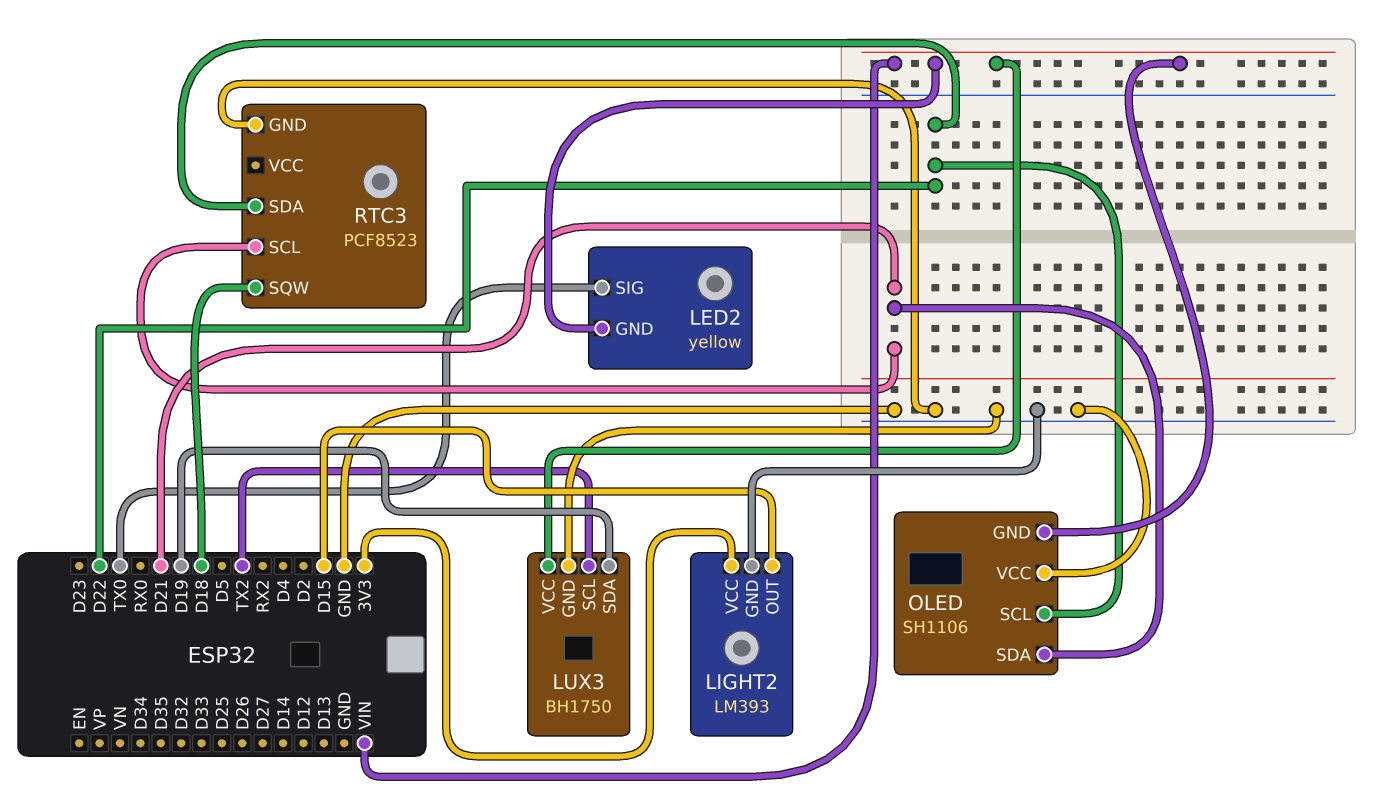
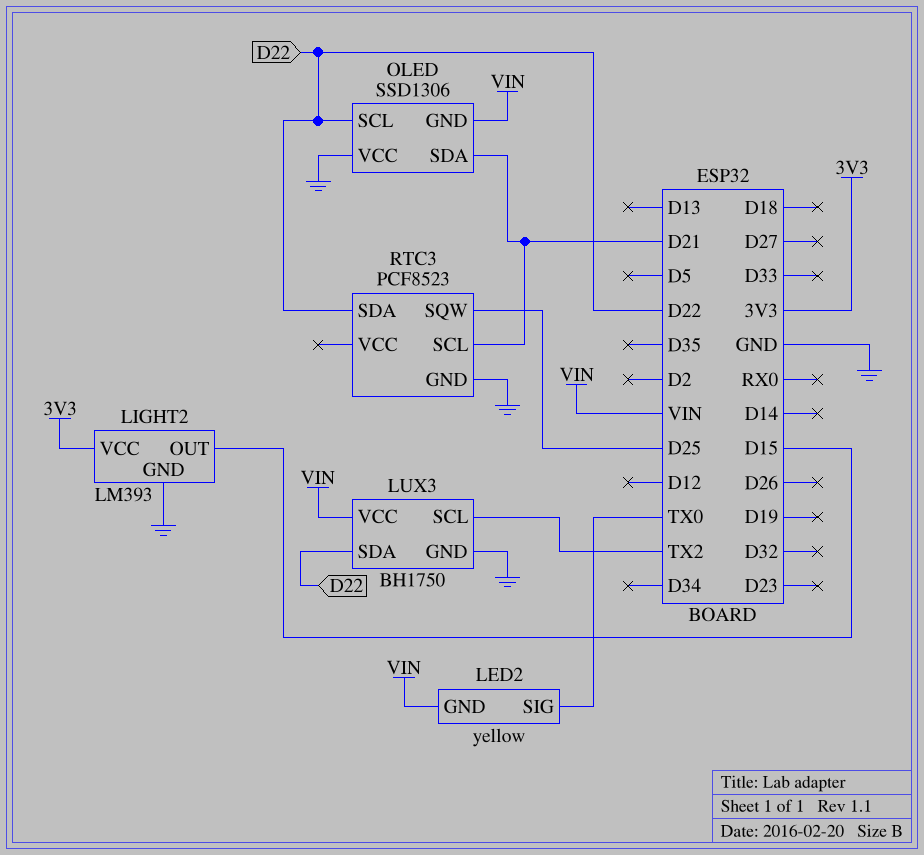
LUX3 pin SDA: D19 -> D22
OLED: SH1106 -> SSD1306
RTC3 pin SQW: D18 -> D25

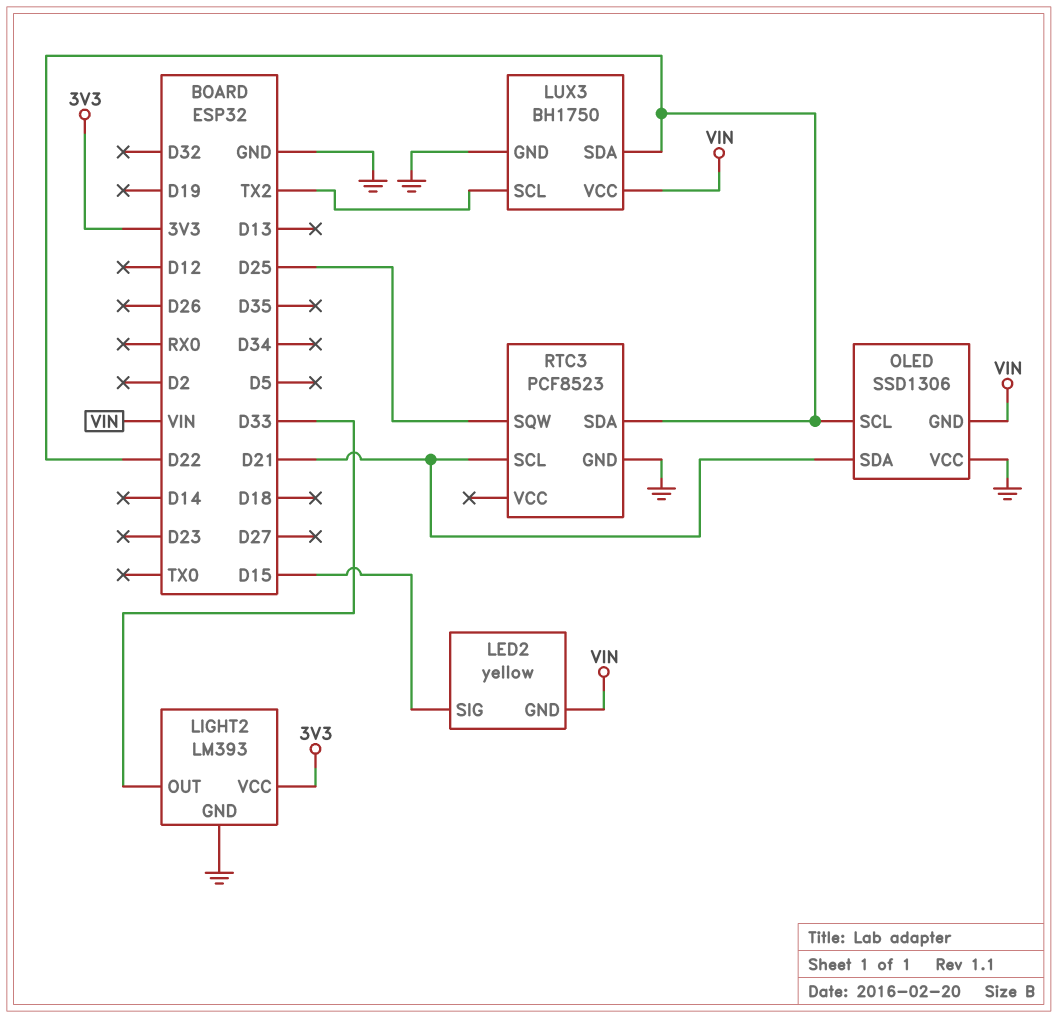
LED2 pin SIG: TX0 -> D15
LIGHT2 pin OUT: D15 -> D33

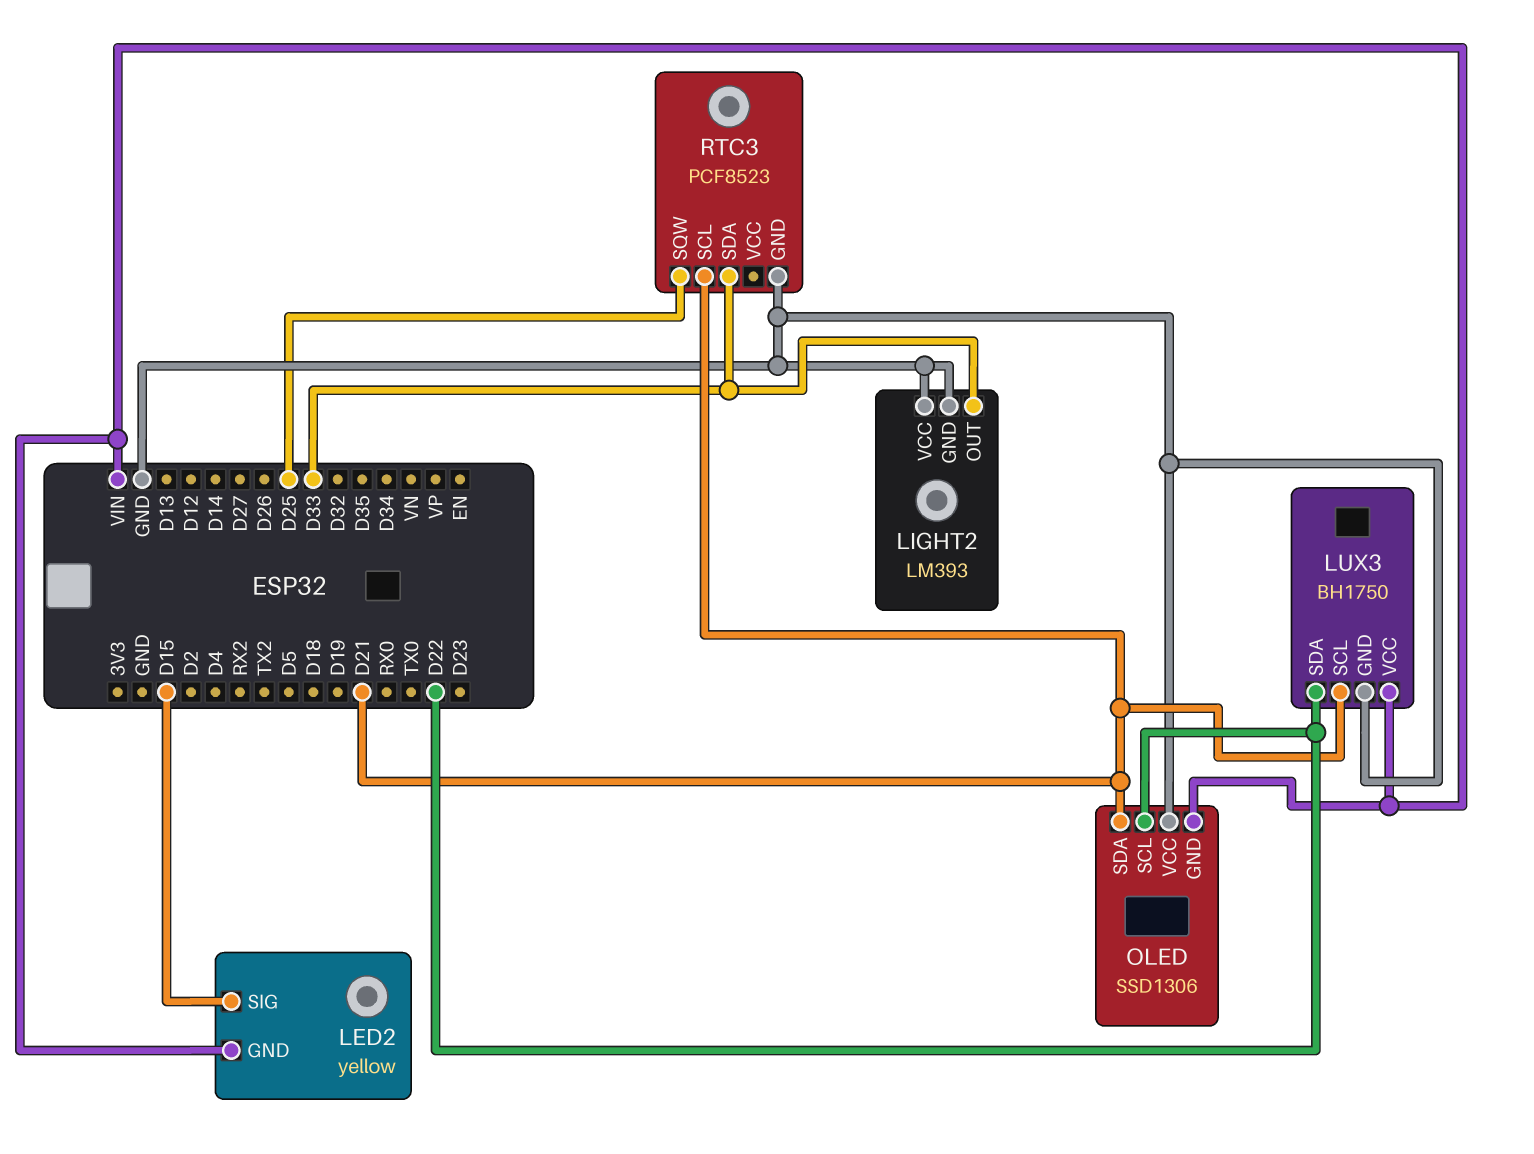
LIGHT2 pin VCC: 3V3 -> GND
LUX3 pin SCL: TX2 -> D21
RTC3 pin SDA: D22 -> D33

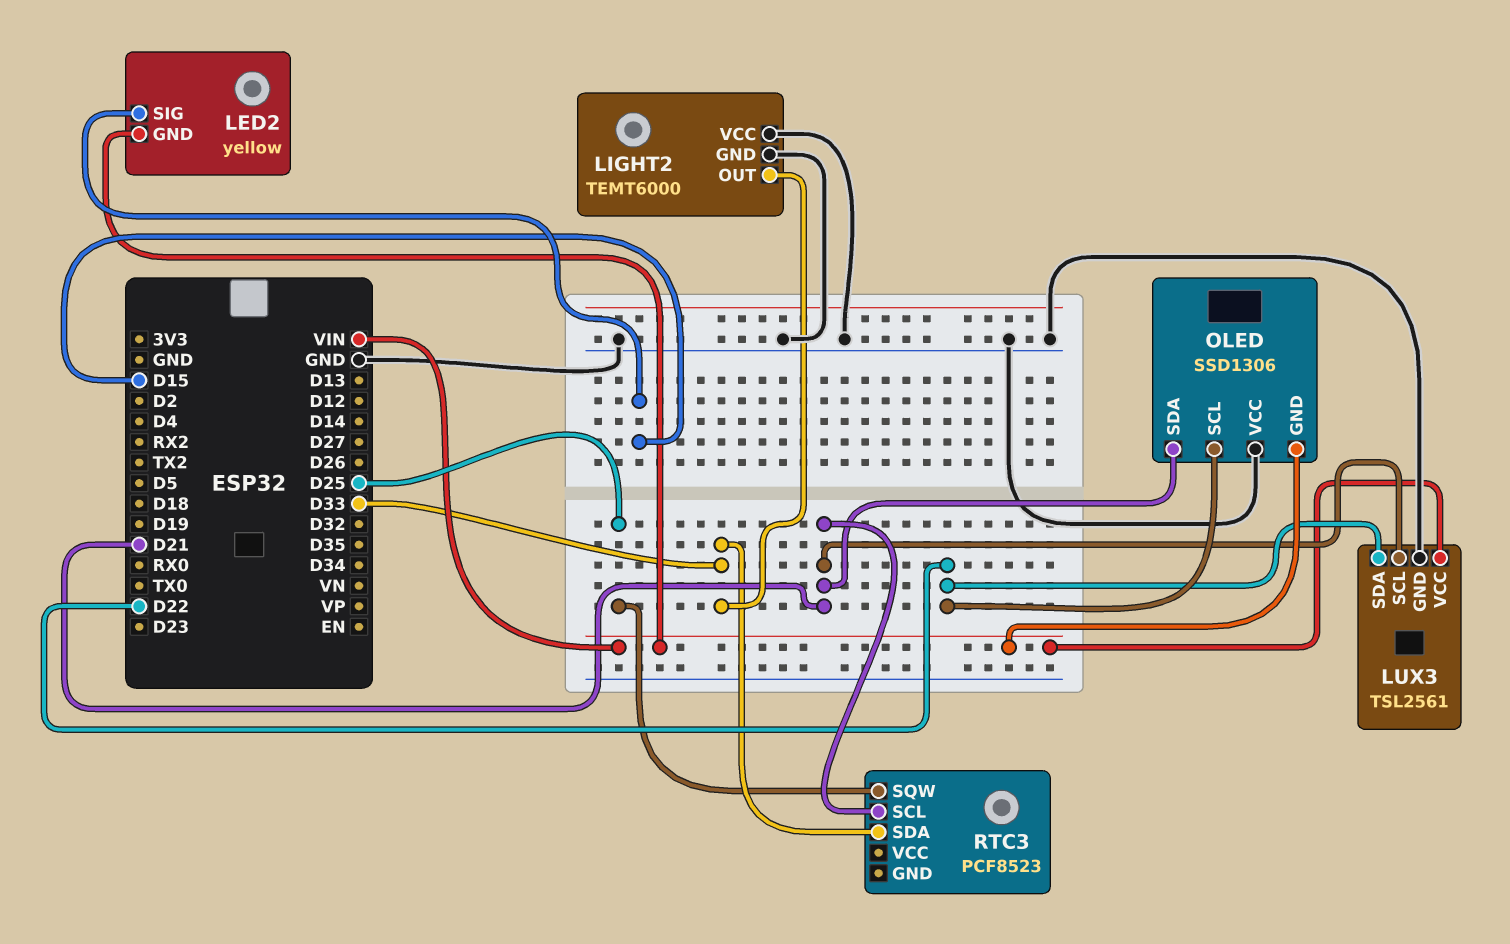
LIGHT2: LM393 -> TEMT6000
LUX3: BH1750 -> TSL2561
RTC3 pin GND: GND -> none

